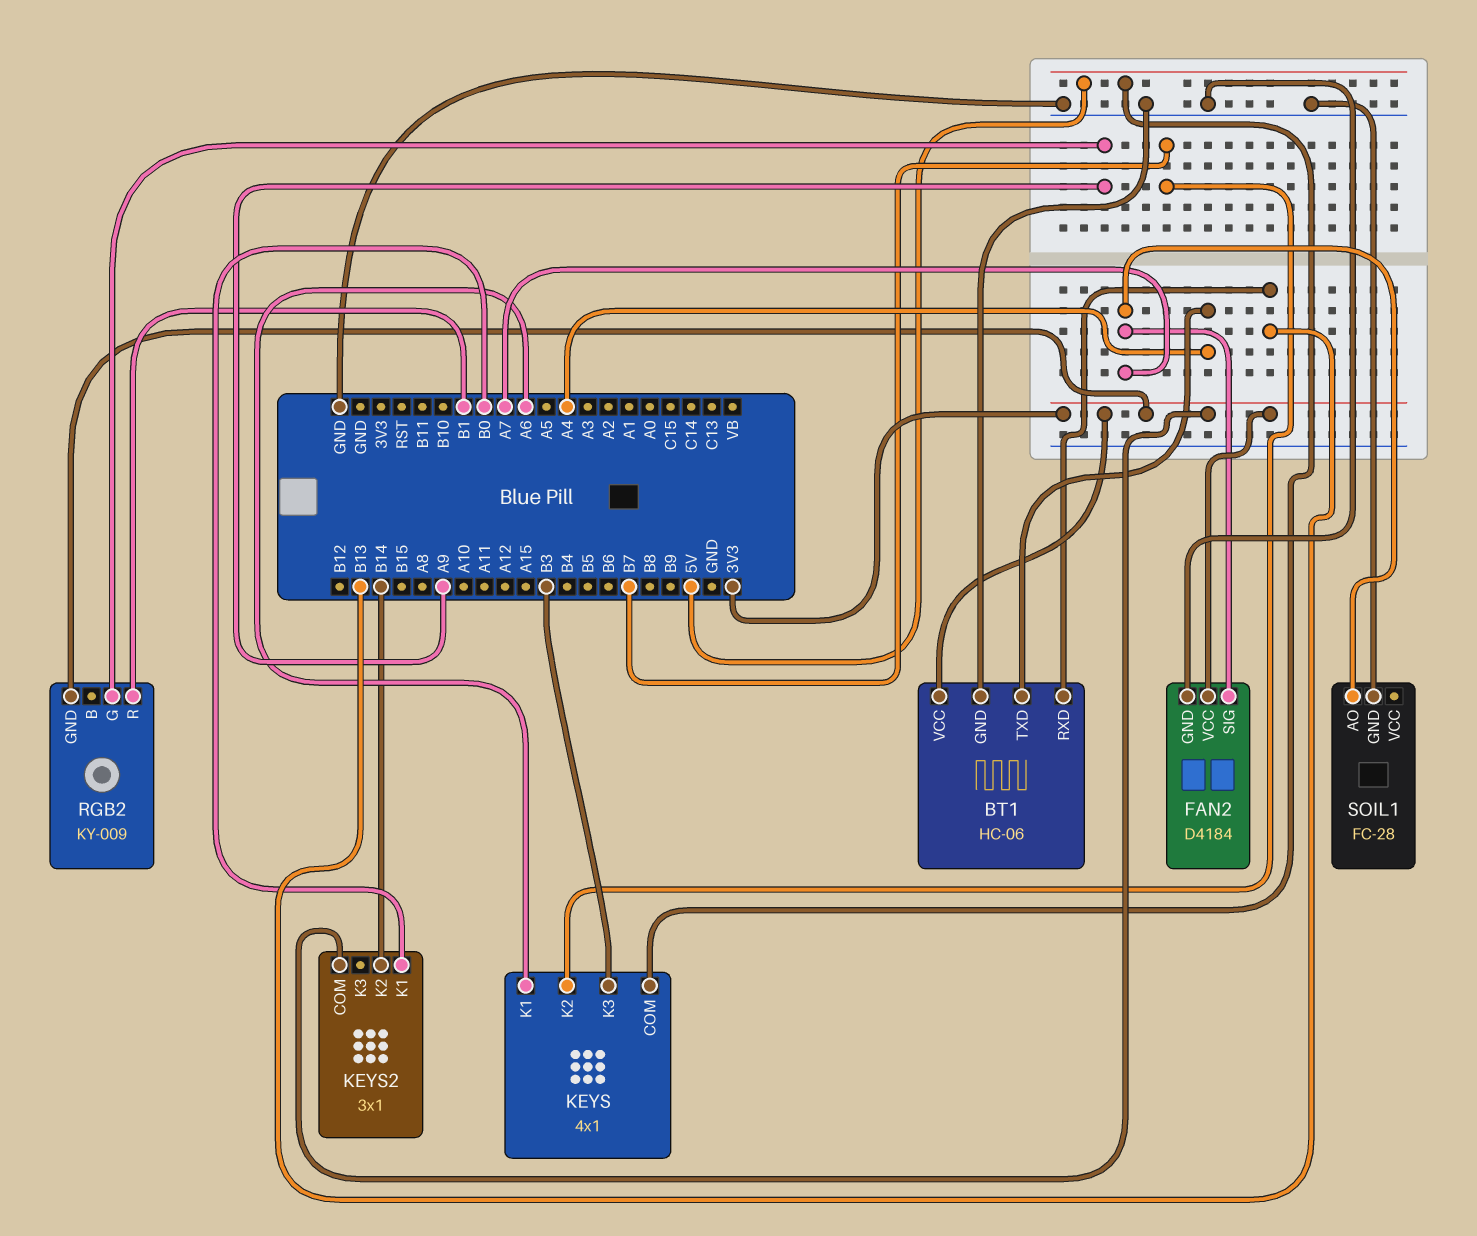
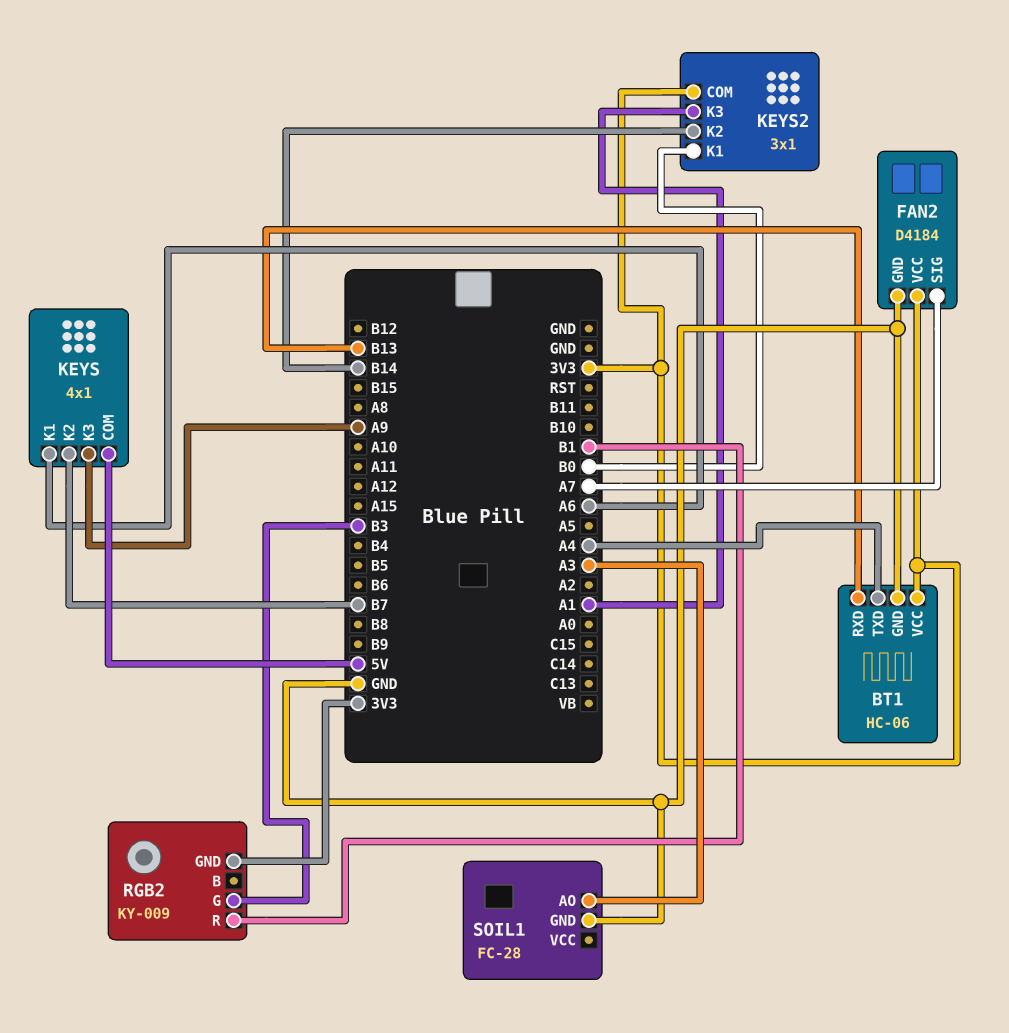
KEYS pin K3: B3 -> A9
KEYS2 pin K3: none -> A1
RGB2 pin G: A9 -> B3
SOIL1 pin AO: A7 -> A3

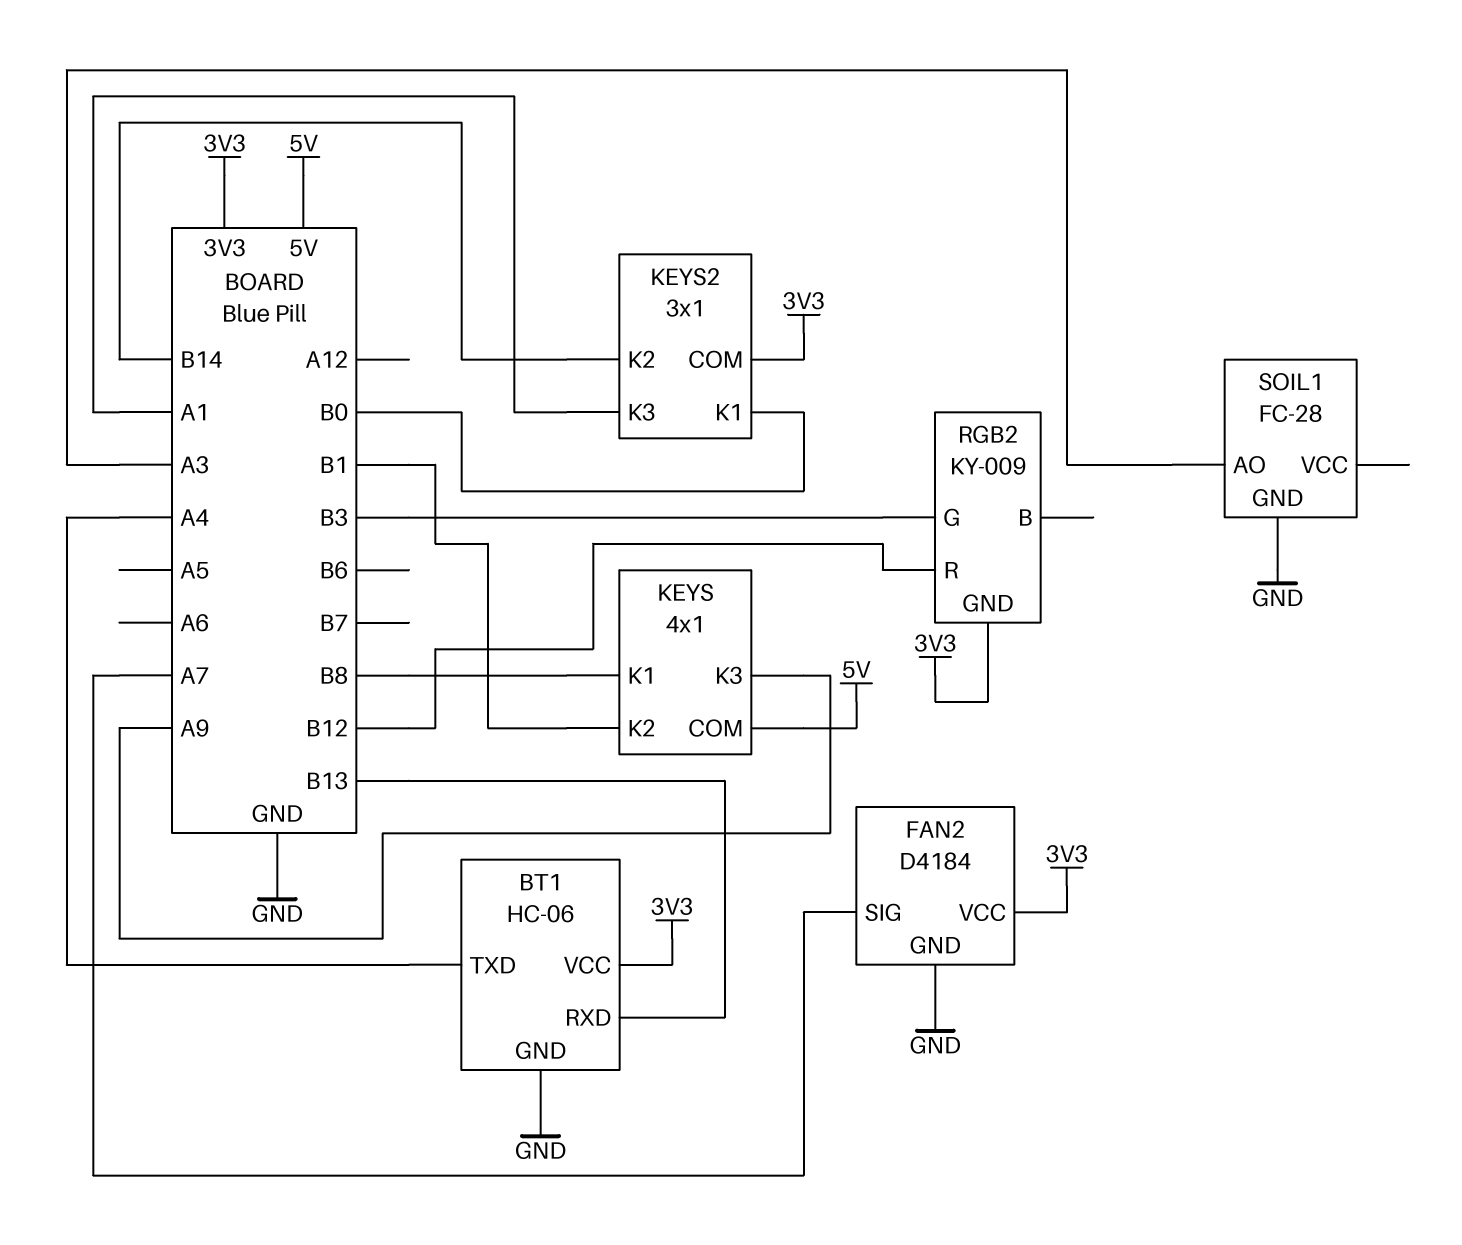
KEYS pin K1: A6 -> B8
KEYS pin K2: B7 -> B1
RGB2 pin R: B1 -> B12

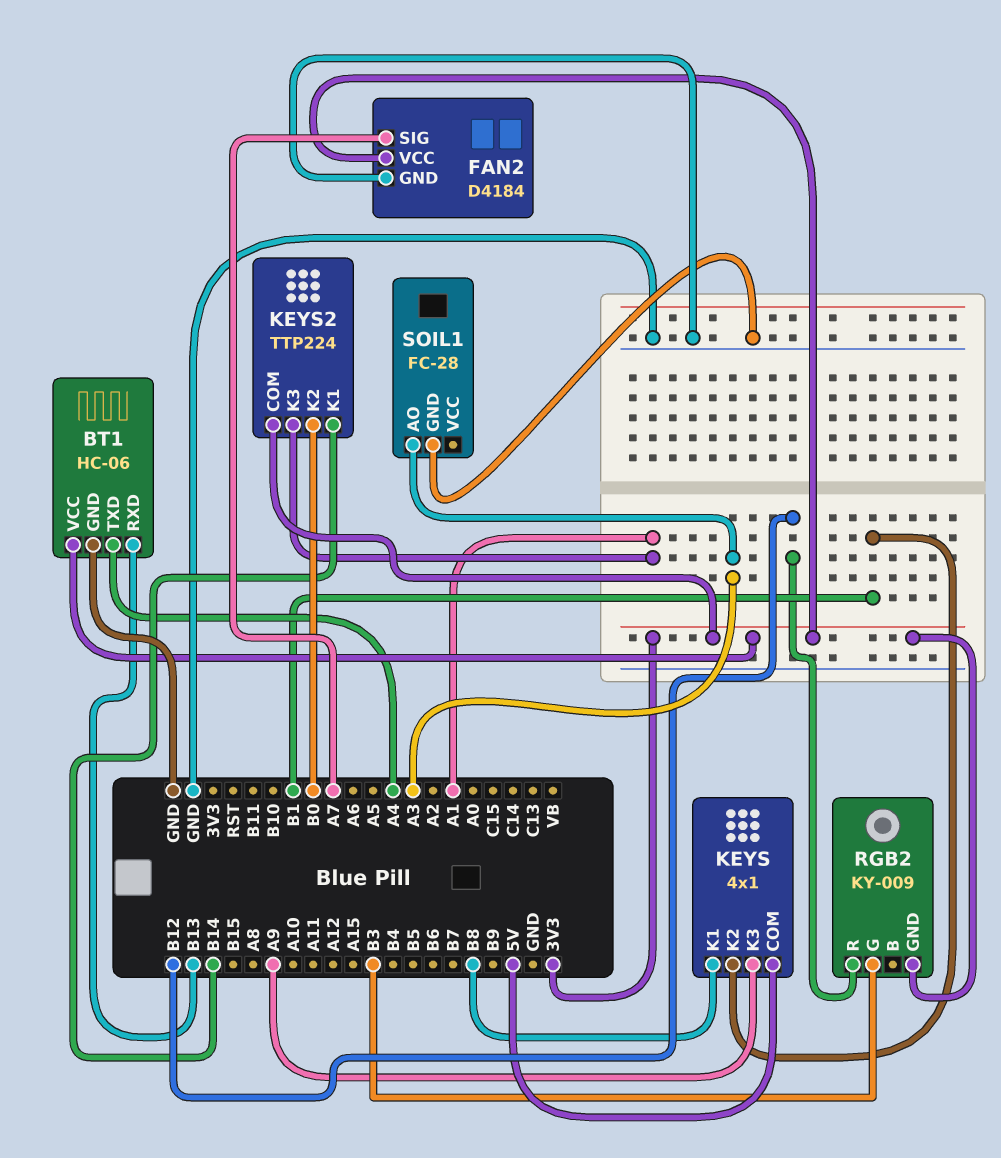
KEYS2: 3x1 -> TTP224
KEYS2 pin K1: B0 -> B14
KEYS2 pin K2: B14 -> B0

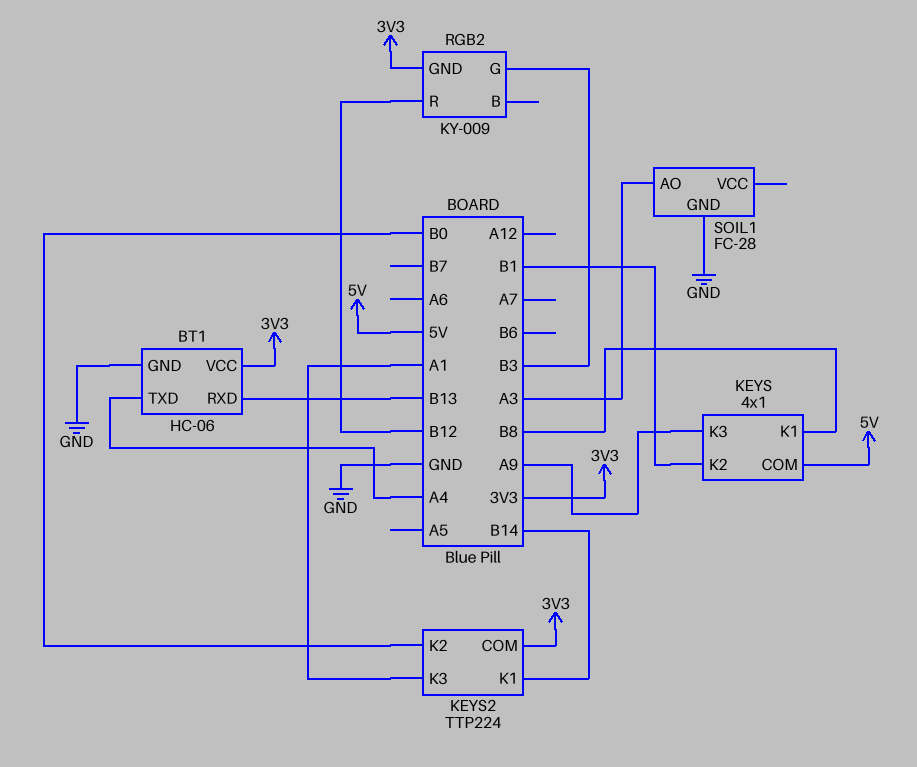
FAN2: D4184 -> none
FAN2 pin GND: GND -> none
FAN2 pin SIG: A7 -> none
FAN2 pin VCC: 3V3 -> none

